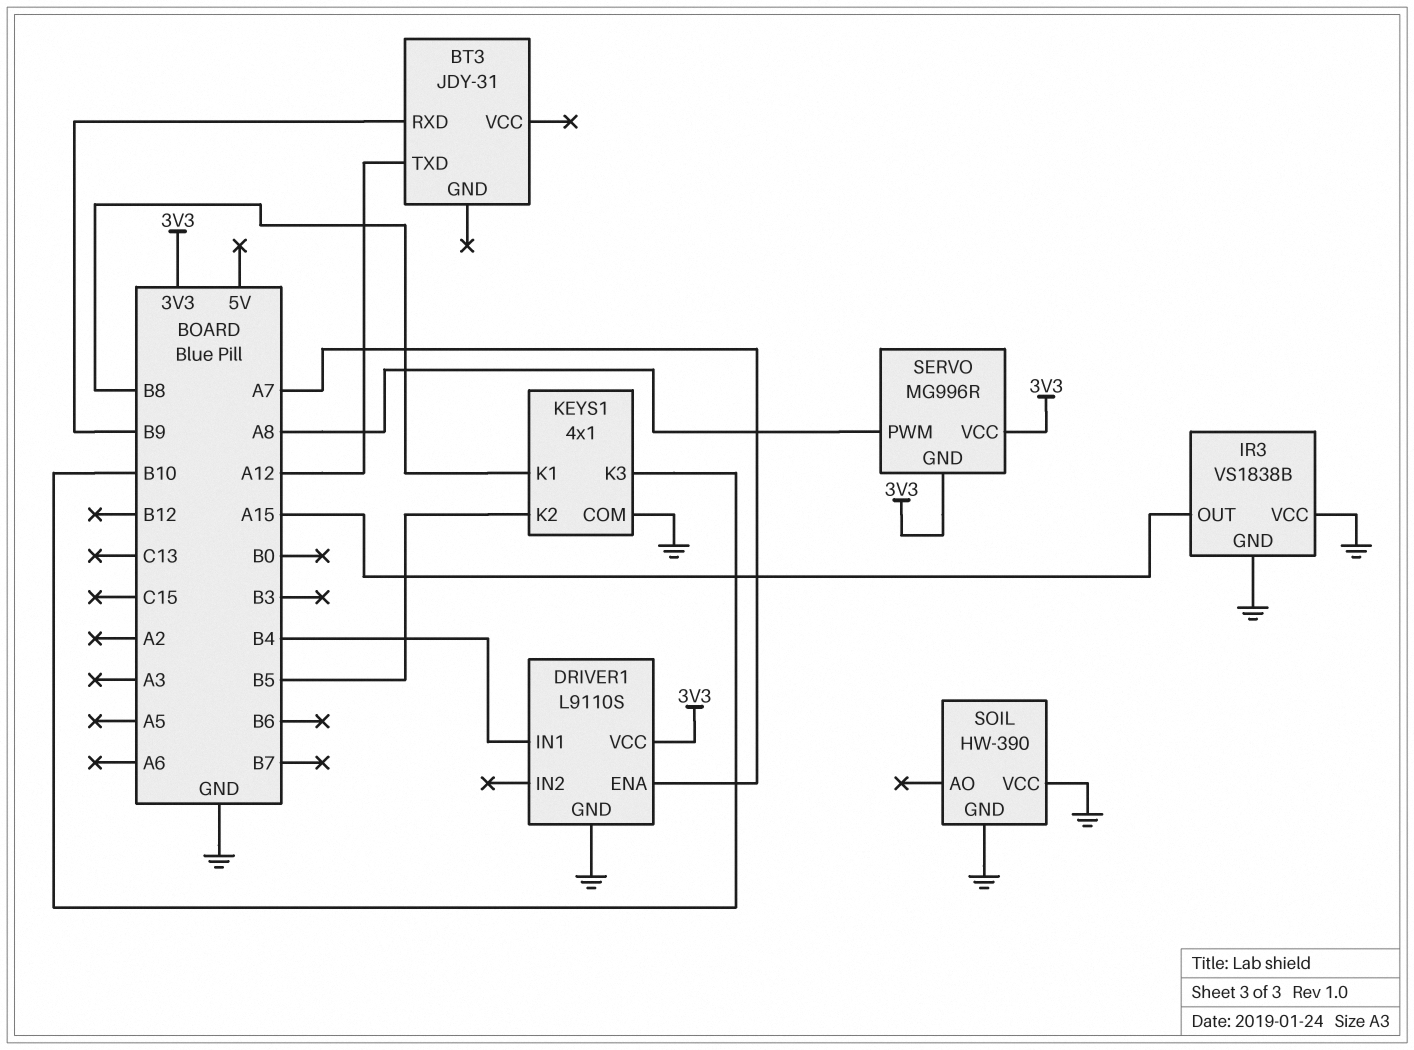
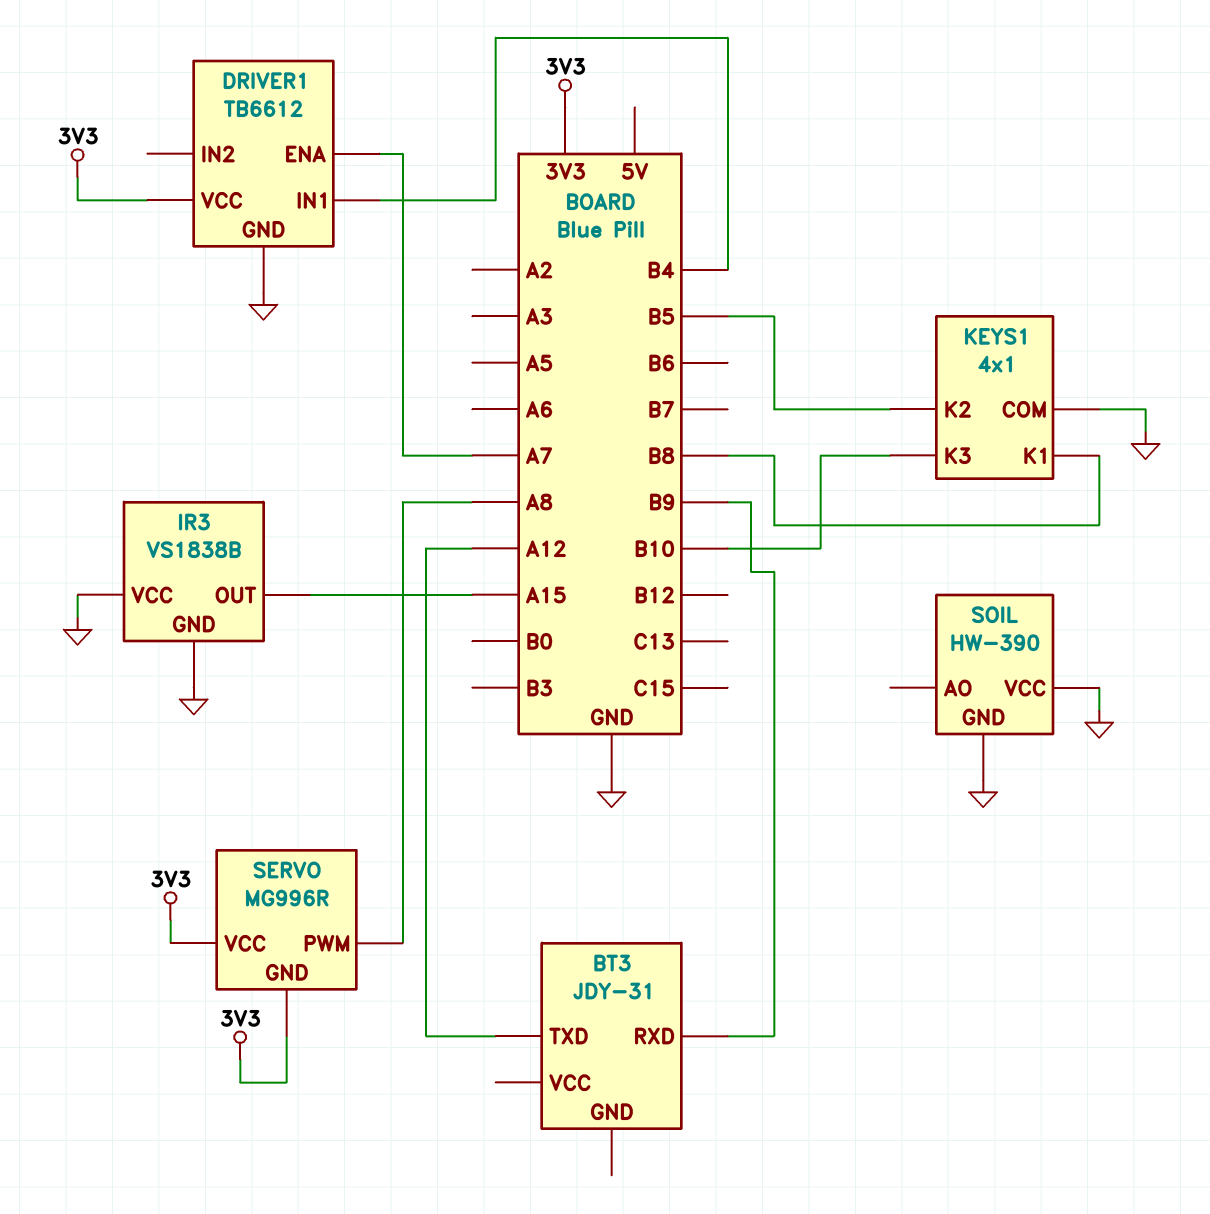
DRIVER1: L9110S -> TB6612

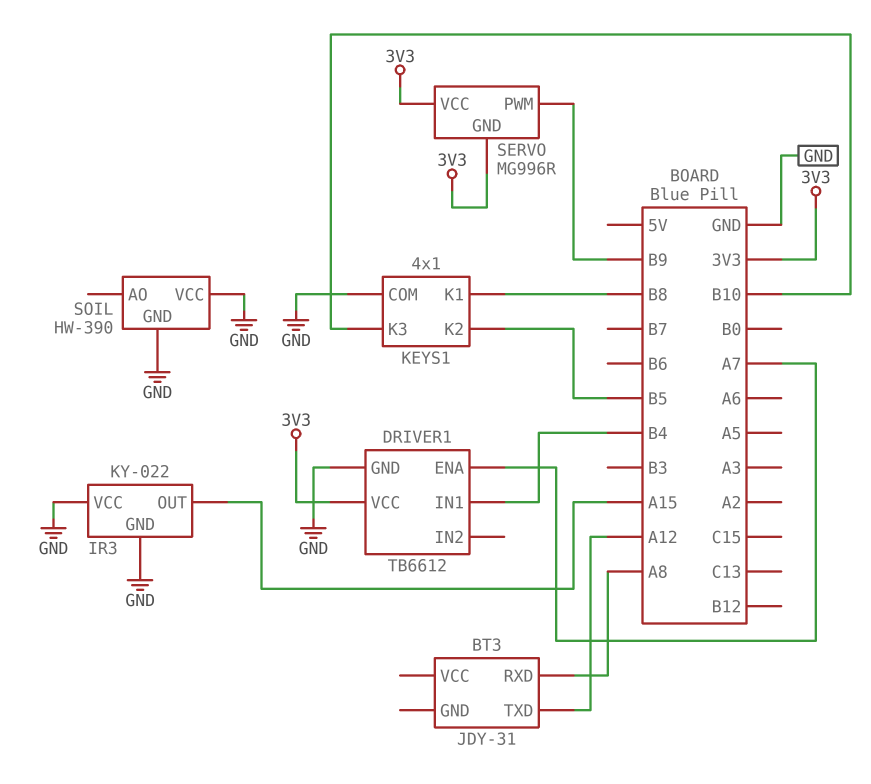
BT3 pin RXD: B9 -> A8
IR3: VS1838B -> KY-022
SERVO pin PWM: A8 -> B9

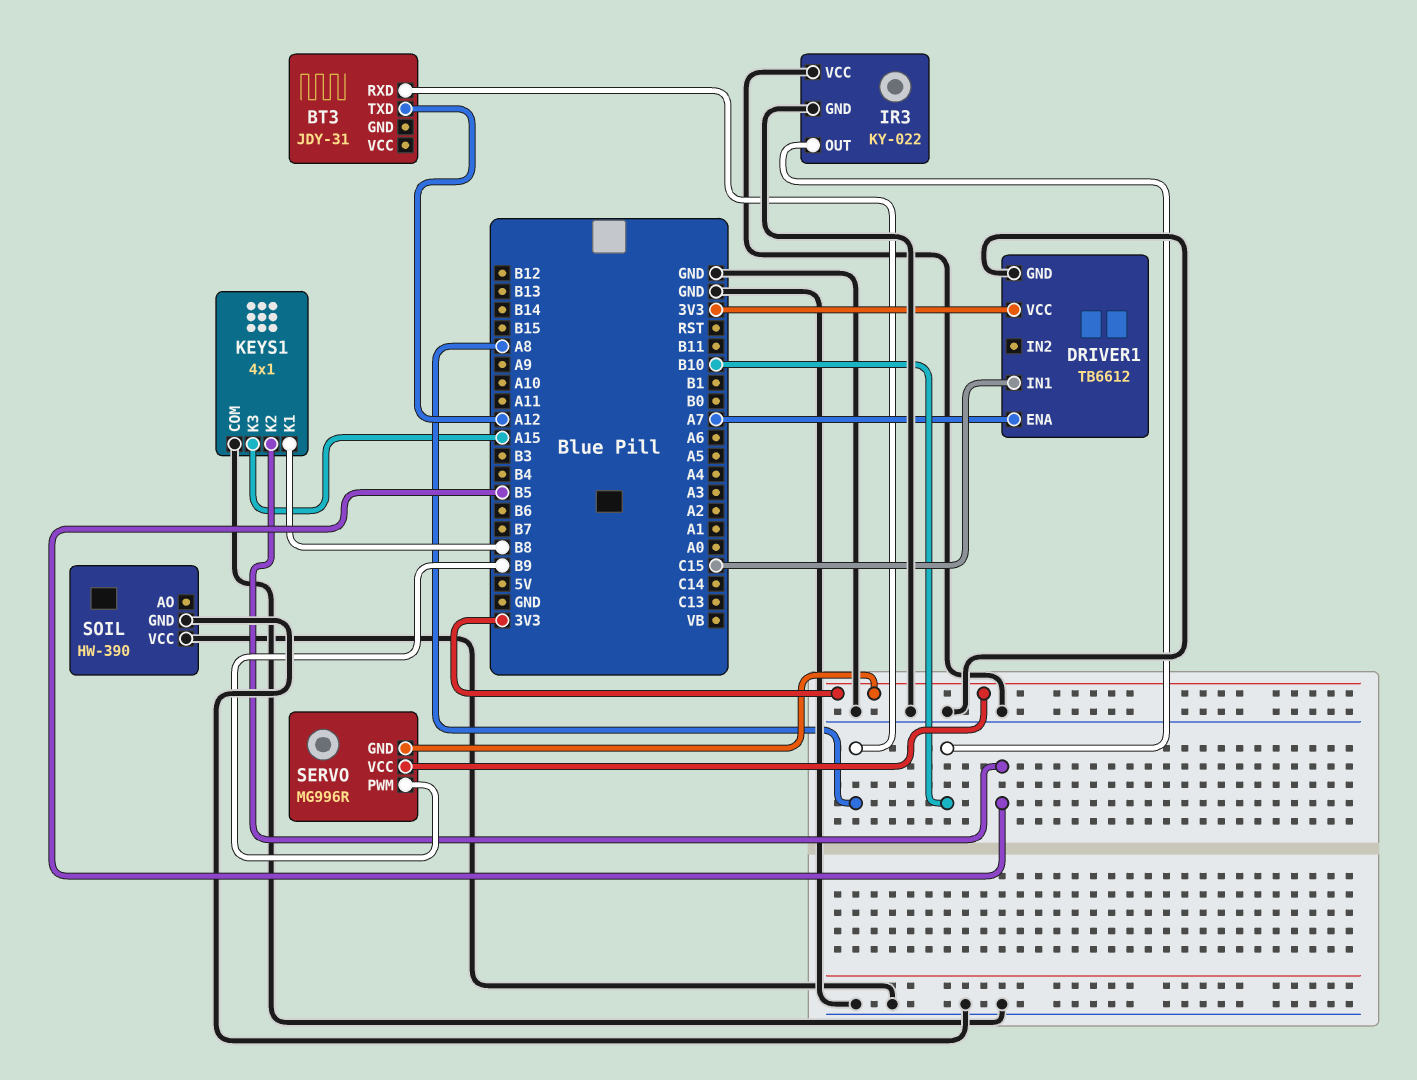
DRIVER1 pin IN1: B4 -> C15
IR3 pin OUT: A15 -> B10
KEYS1 pin K3: B10 -> A15

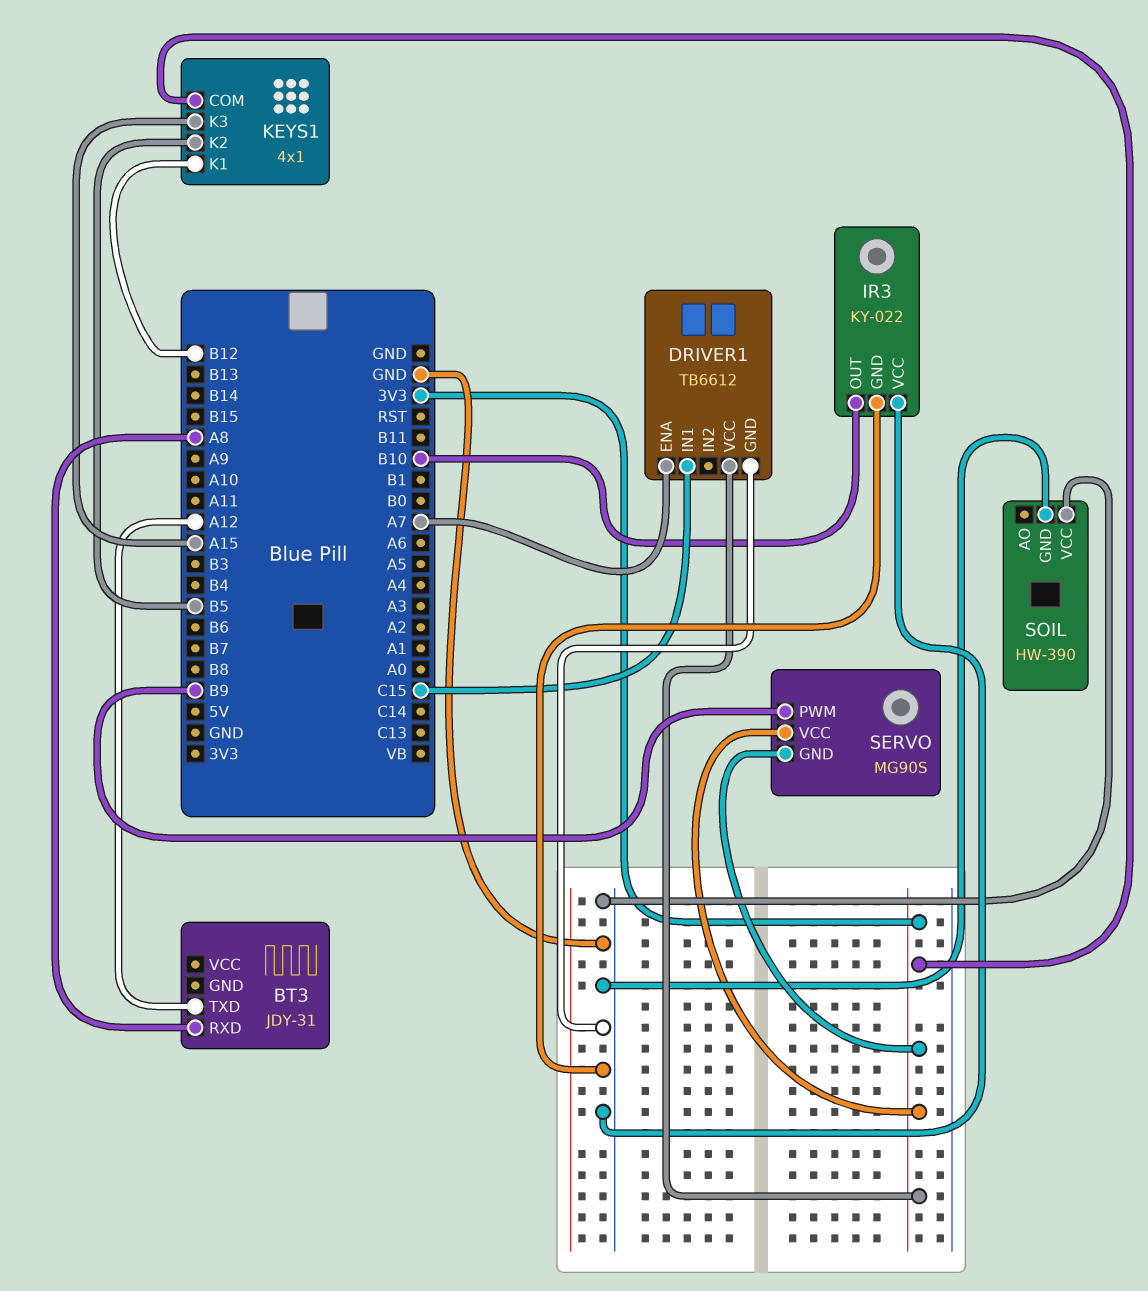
KEYS1 pin COM: GND -> 3V3
KEYS1 pin K1: B8 -> B12
SERVO: MG996R -> MG90S

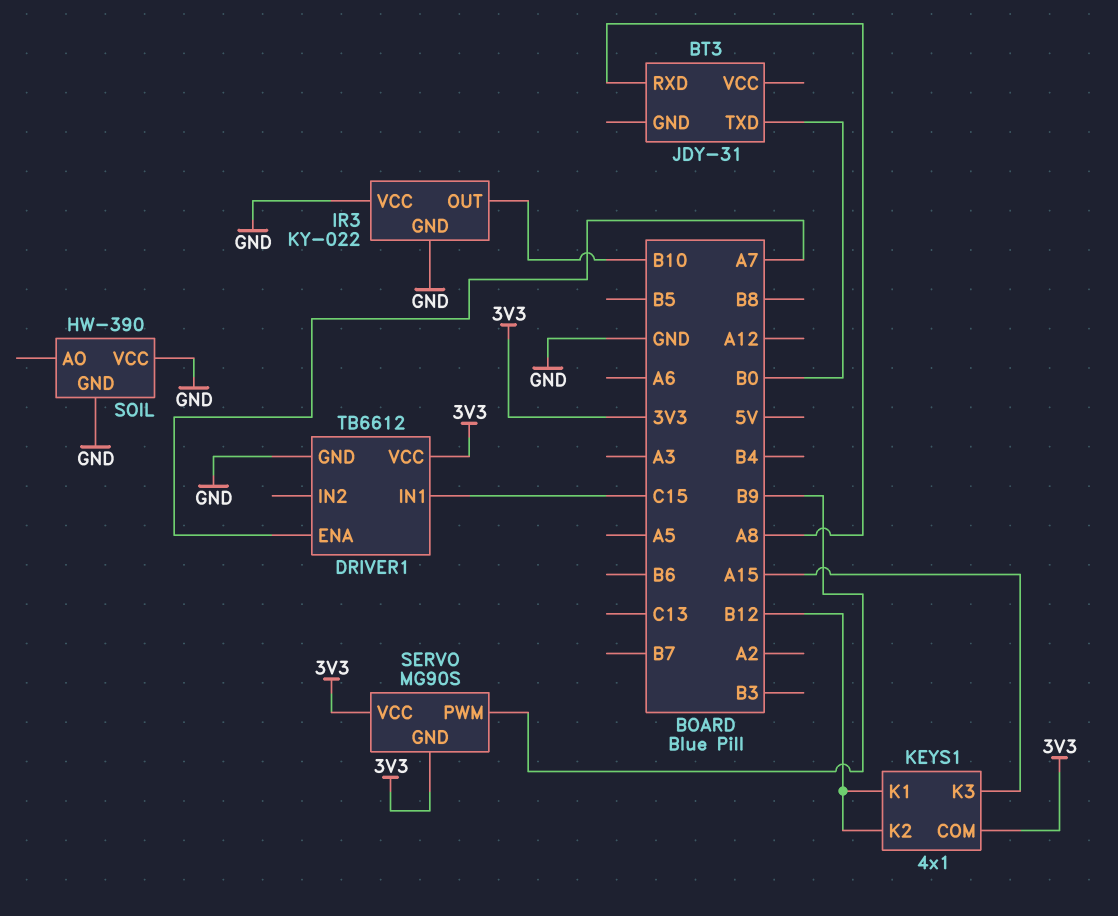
BT3 pin TXD: A12 -> B0
KEYS1 pin K2: B5 -> B12

